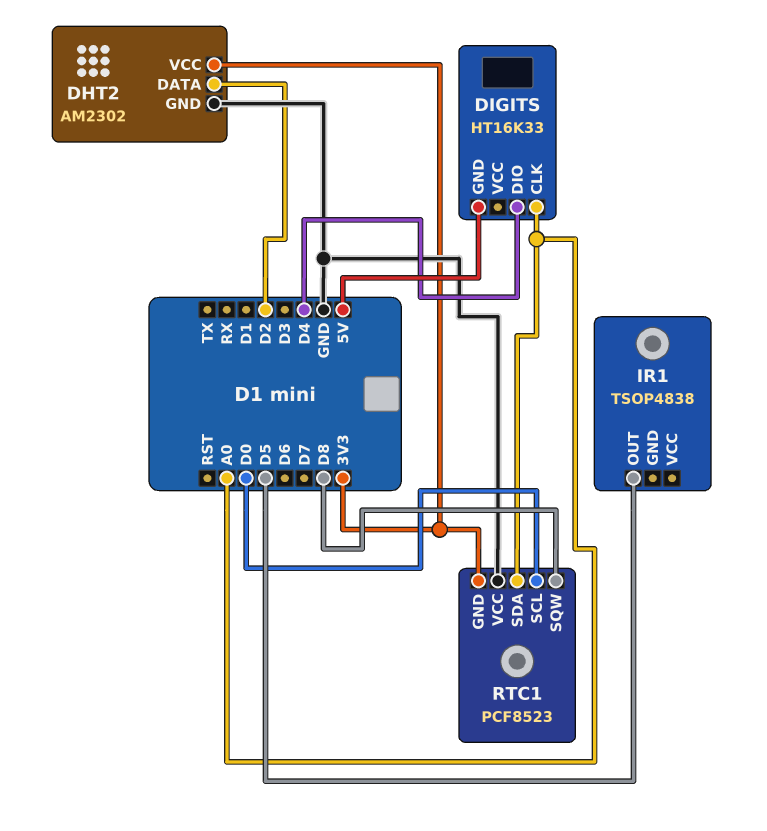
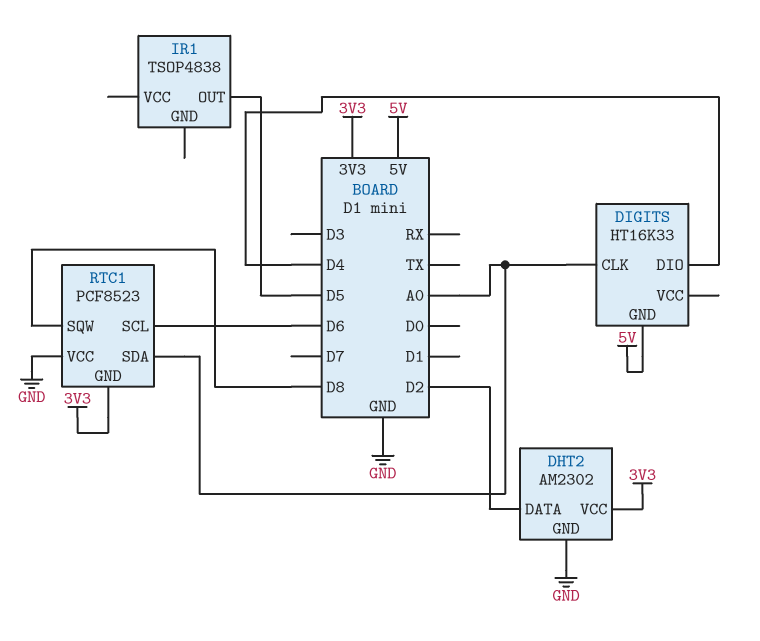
RTC1 pin SCL: D0 -> D6

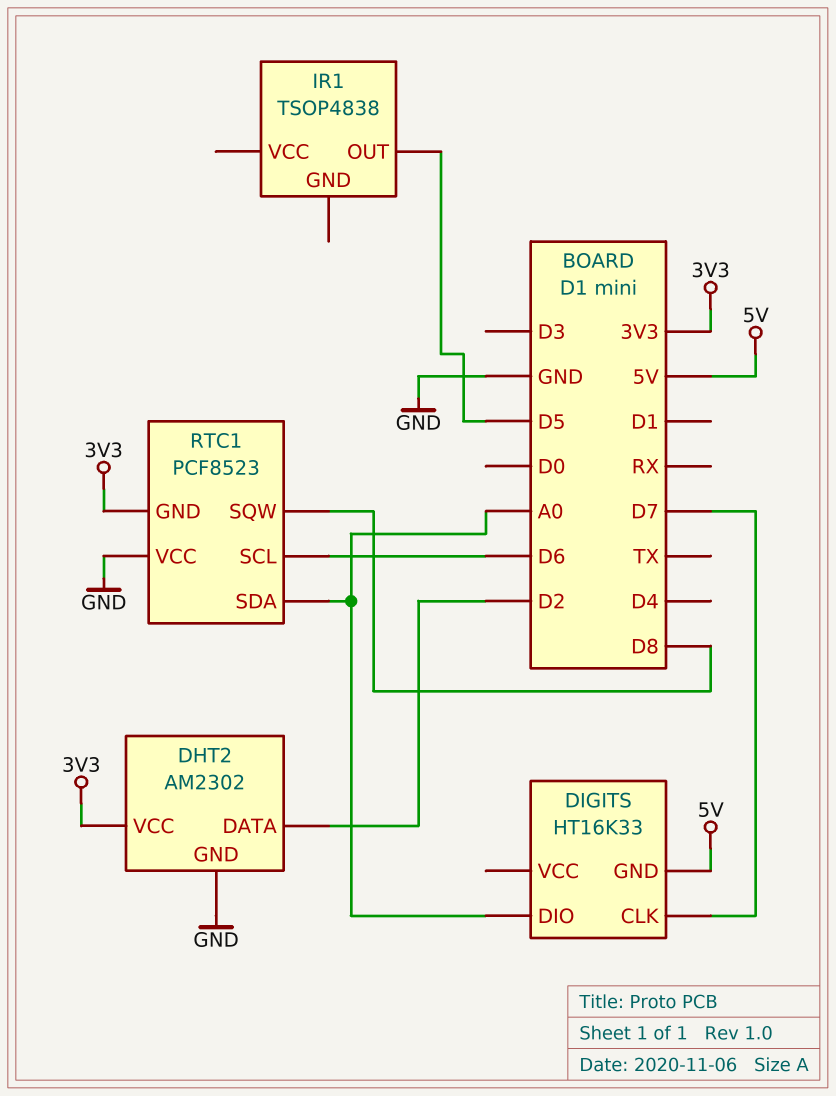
DIGITS pin CLK: A0 -> D7
DIGITS pin DIO: D4 -> A0

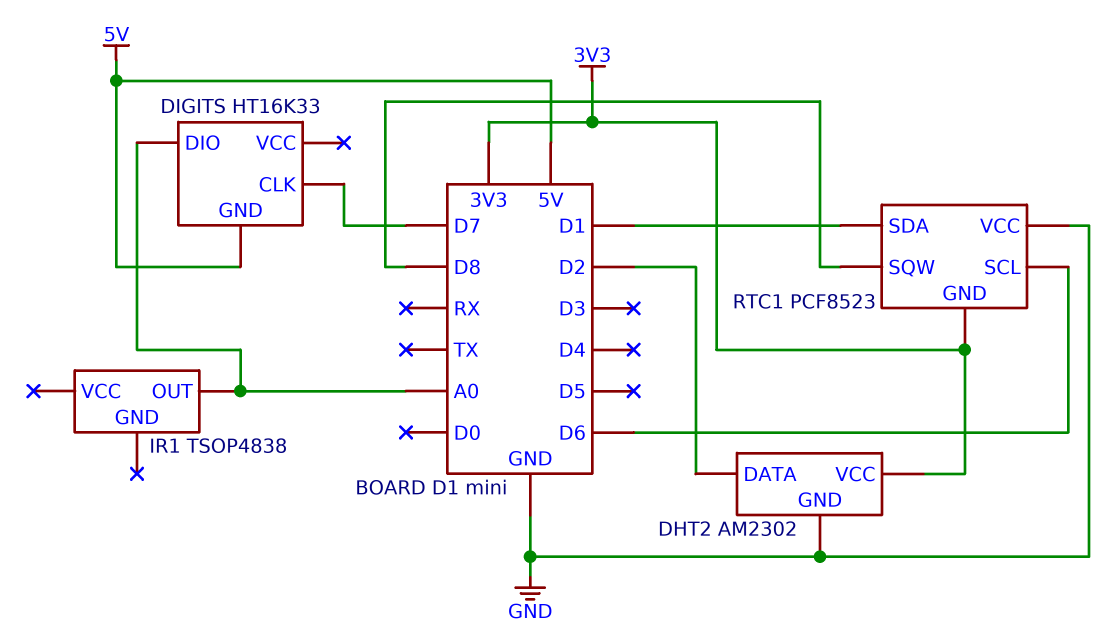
IR1 pin OUT: D5 -> A0
RTC1 pin SDA: A0 -> D1

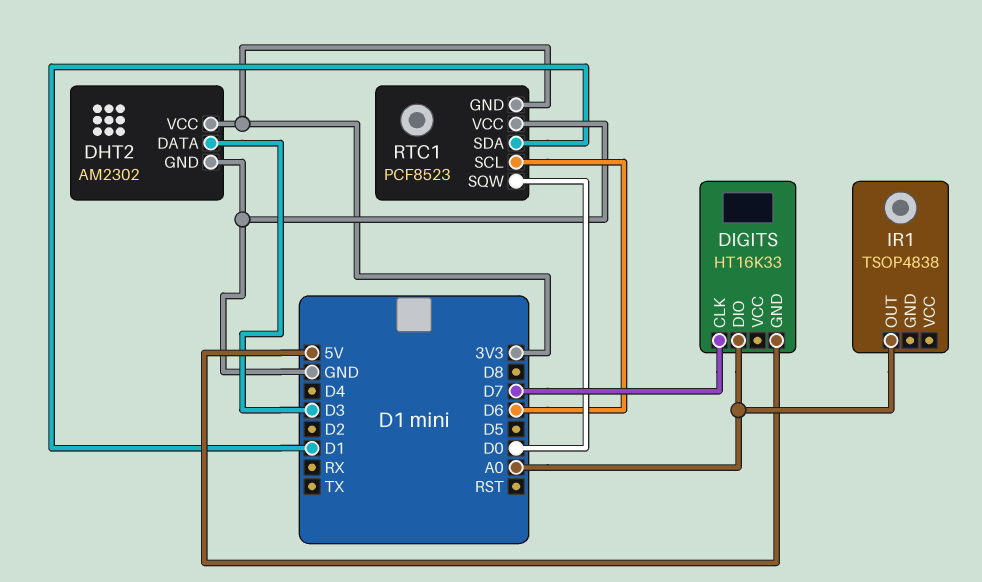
DHT2 pin DATA: D2 -> D3
RTC1 pin SQW: D8 -> D0

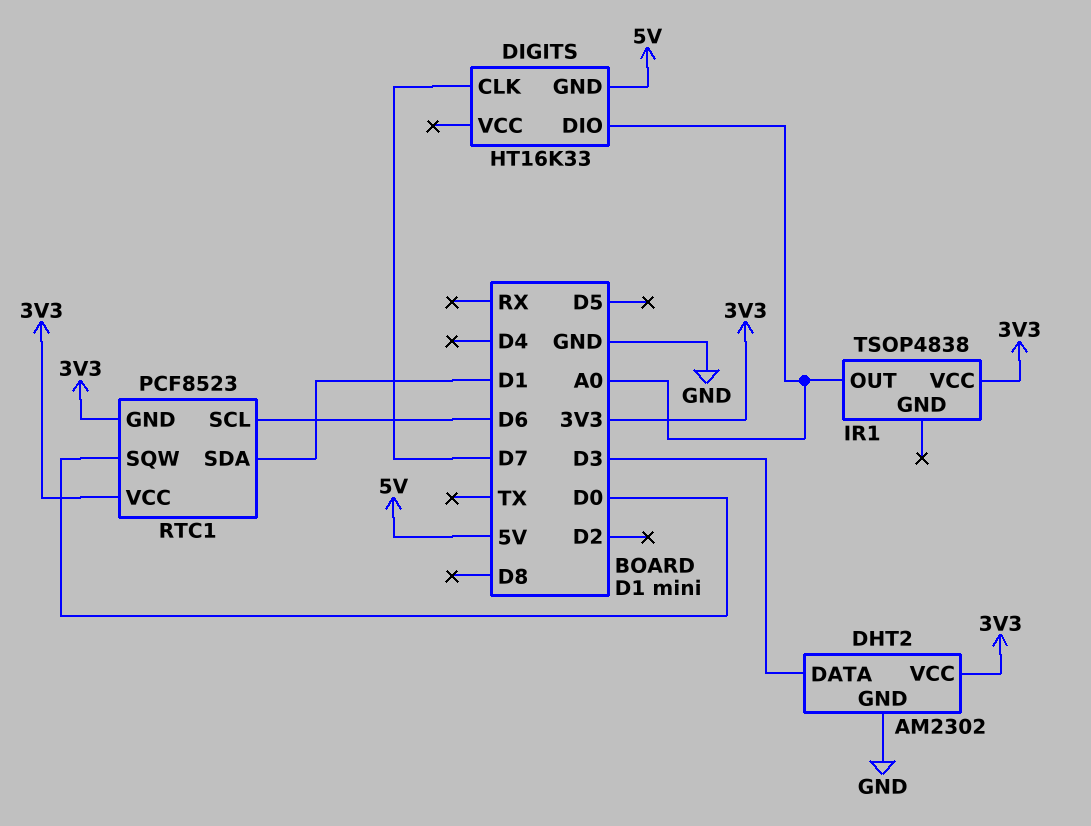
IR1 pin VCC: none -> 3V3
RTC1 pin VCC: GND -> 3V3

